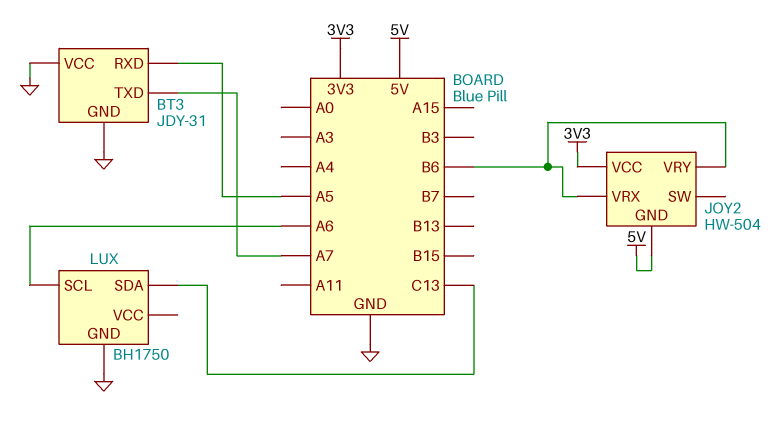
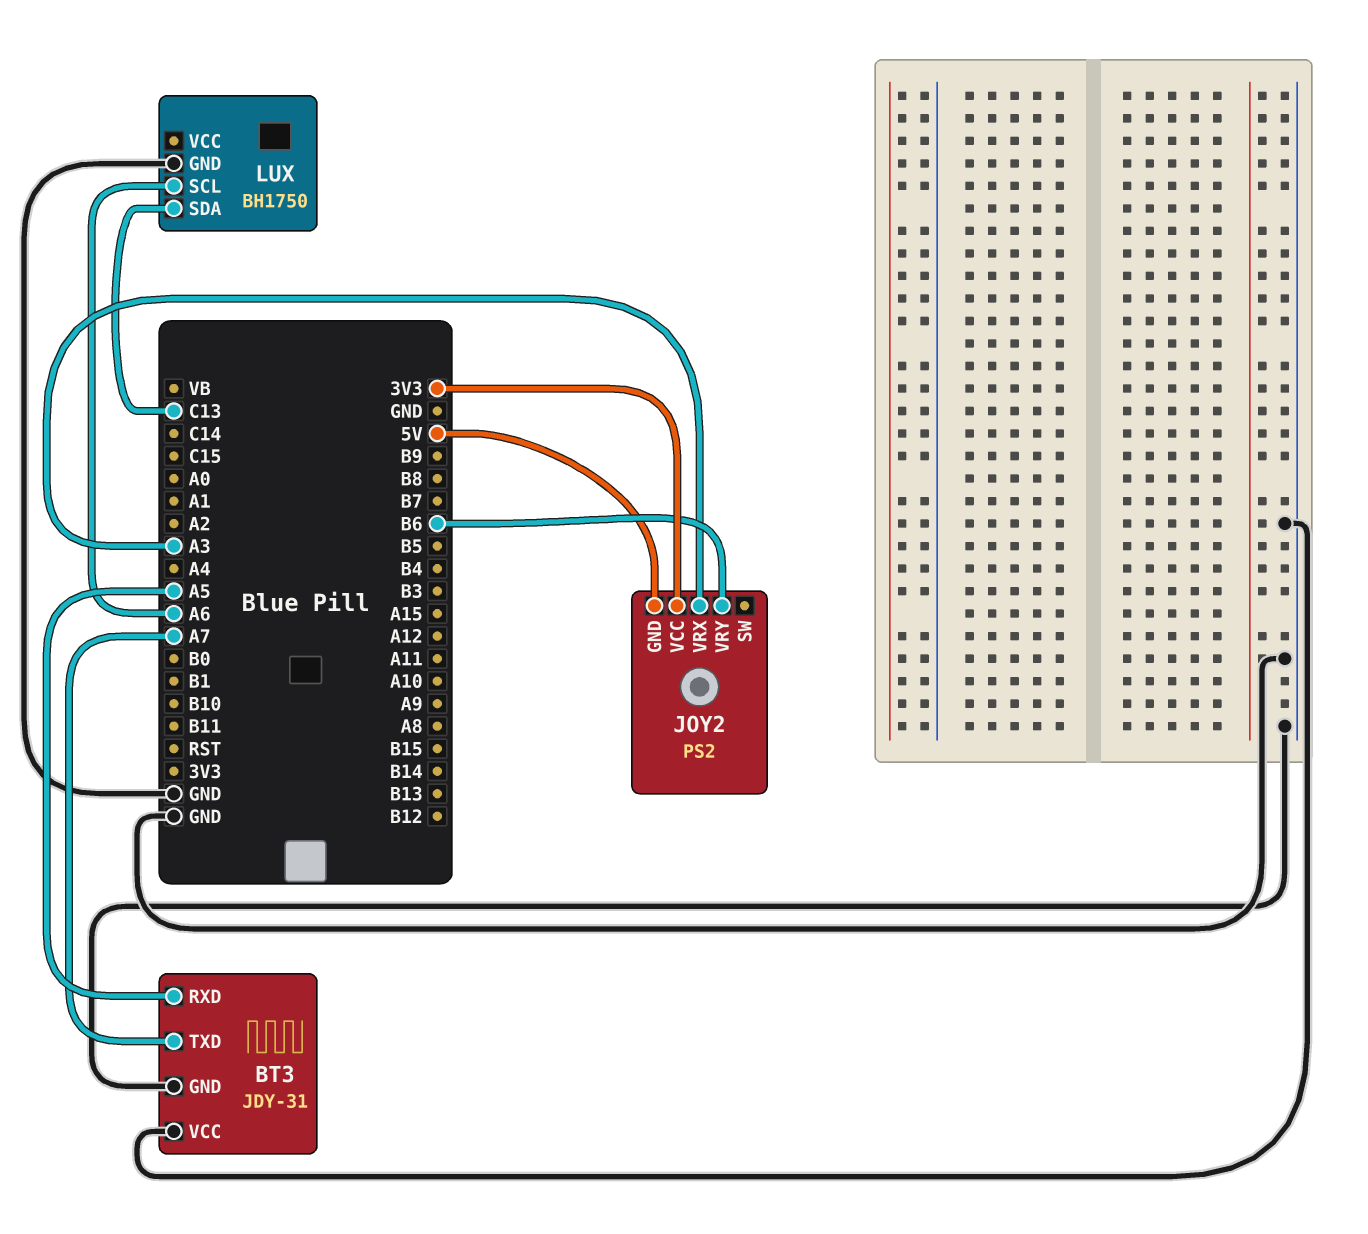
JOY2: HW-504 -> PS2
JOY2 pin VRX: B6 -> A3

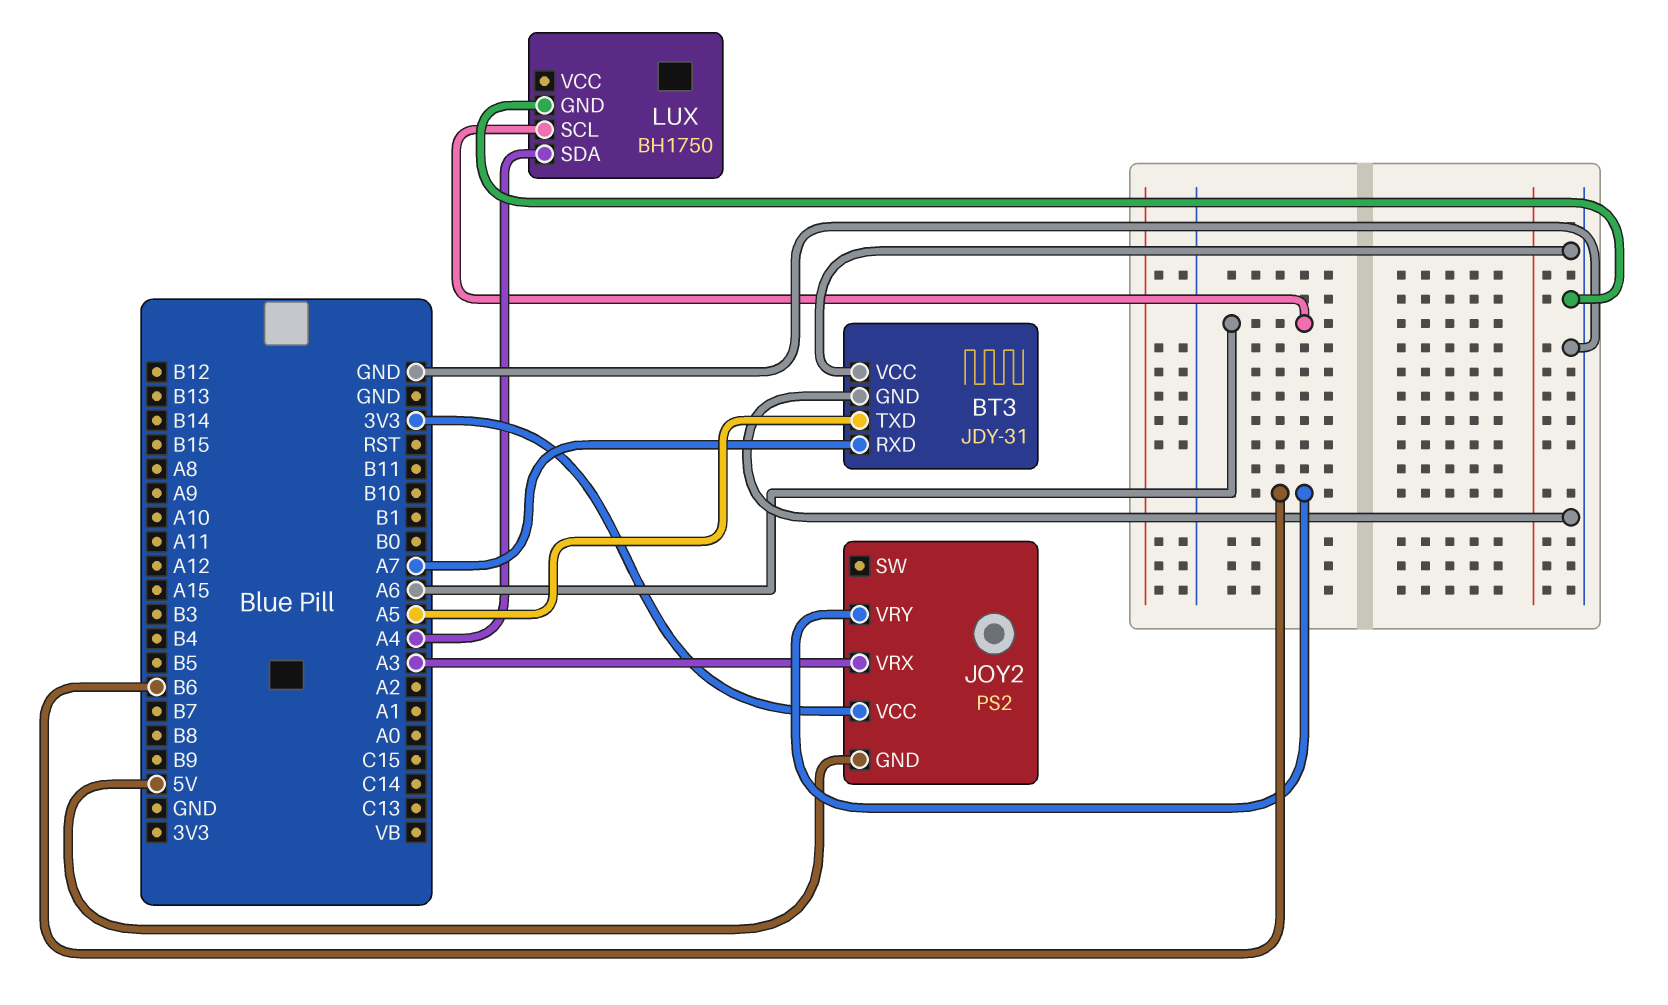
BT3 pin RXD: A5 -> A7
BT3 pin TXD: A7 -> A5
LUX pin SDA: C13 -> A4

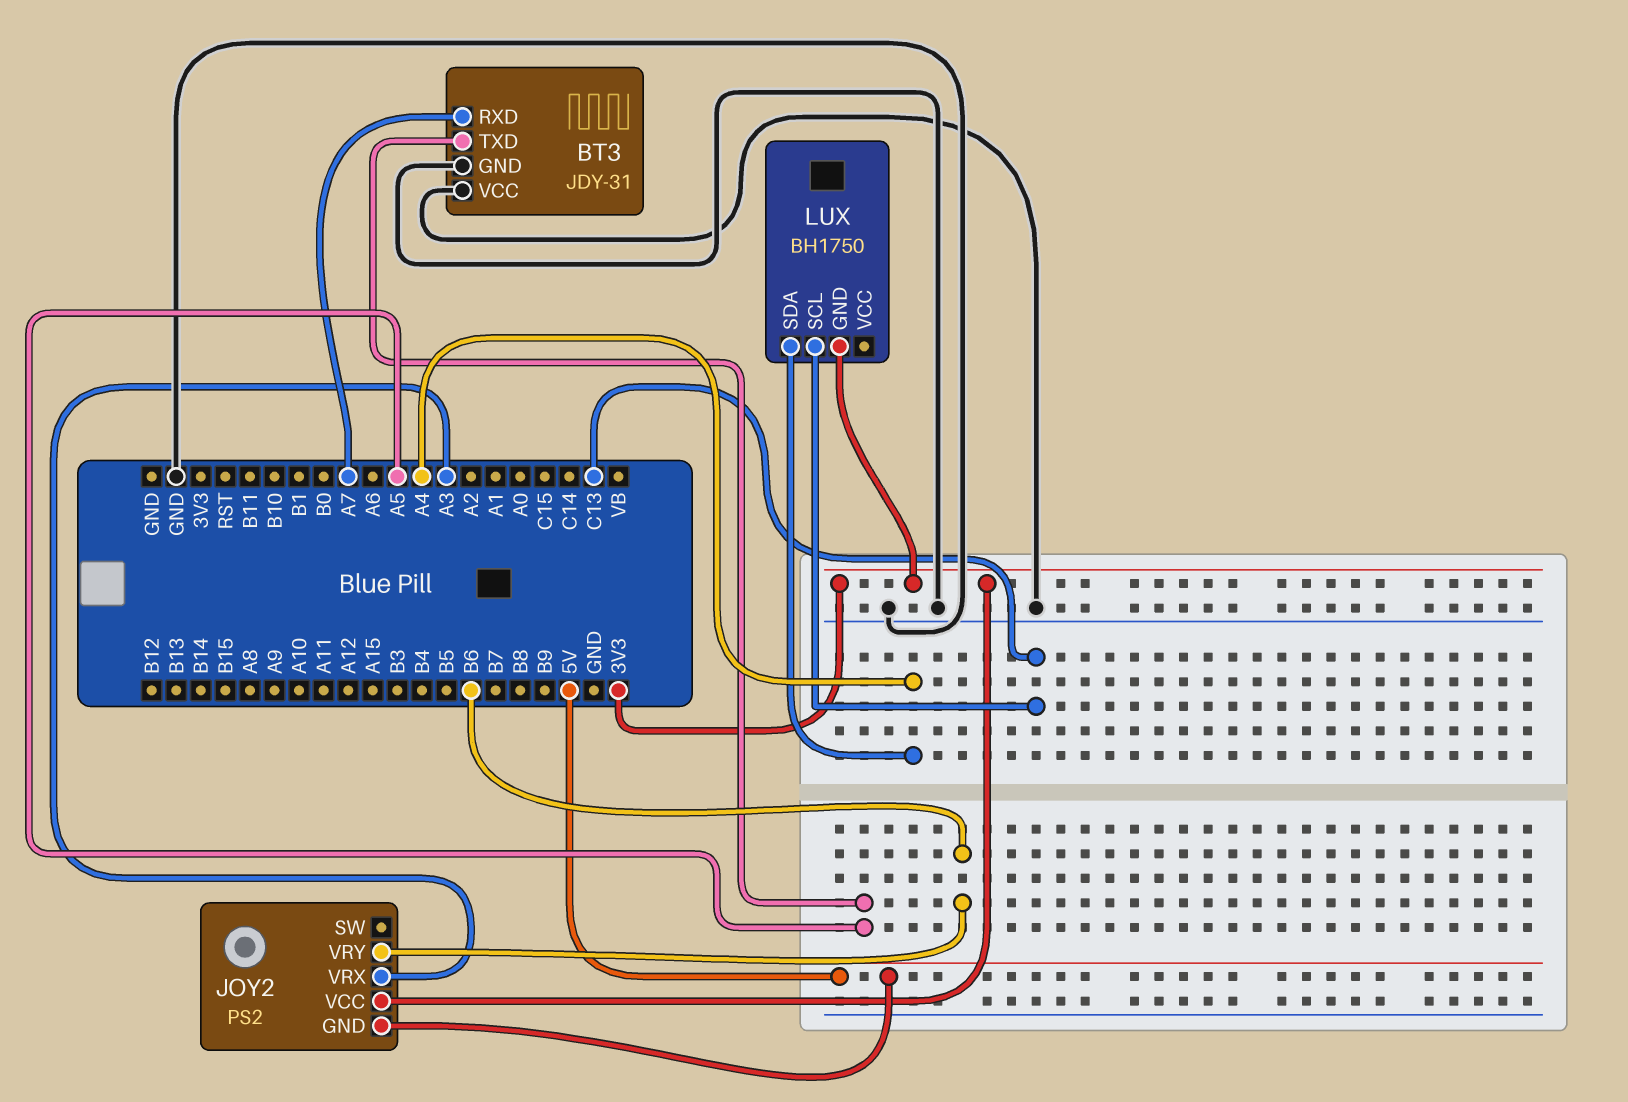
LUX pin GND: GND -> 3V3
LUX pin SCL: A6 -> C13

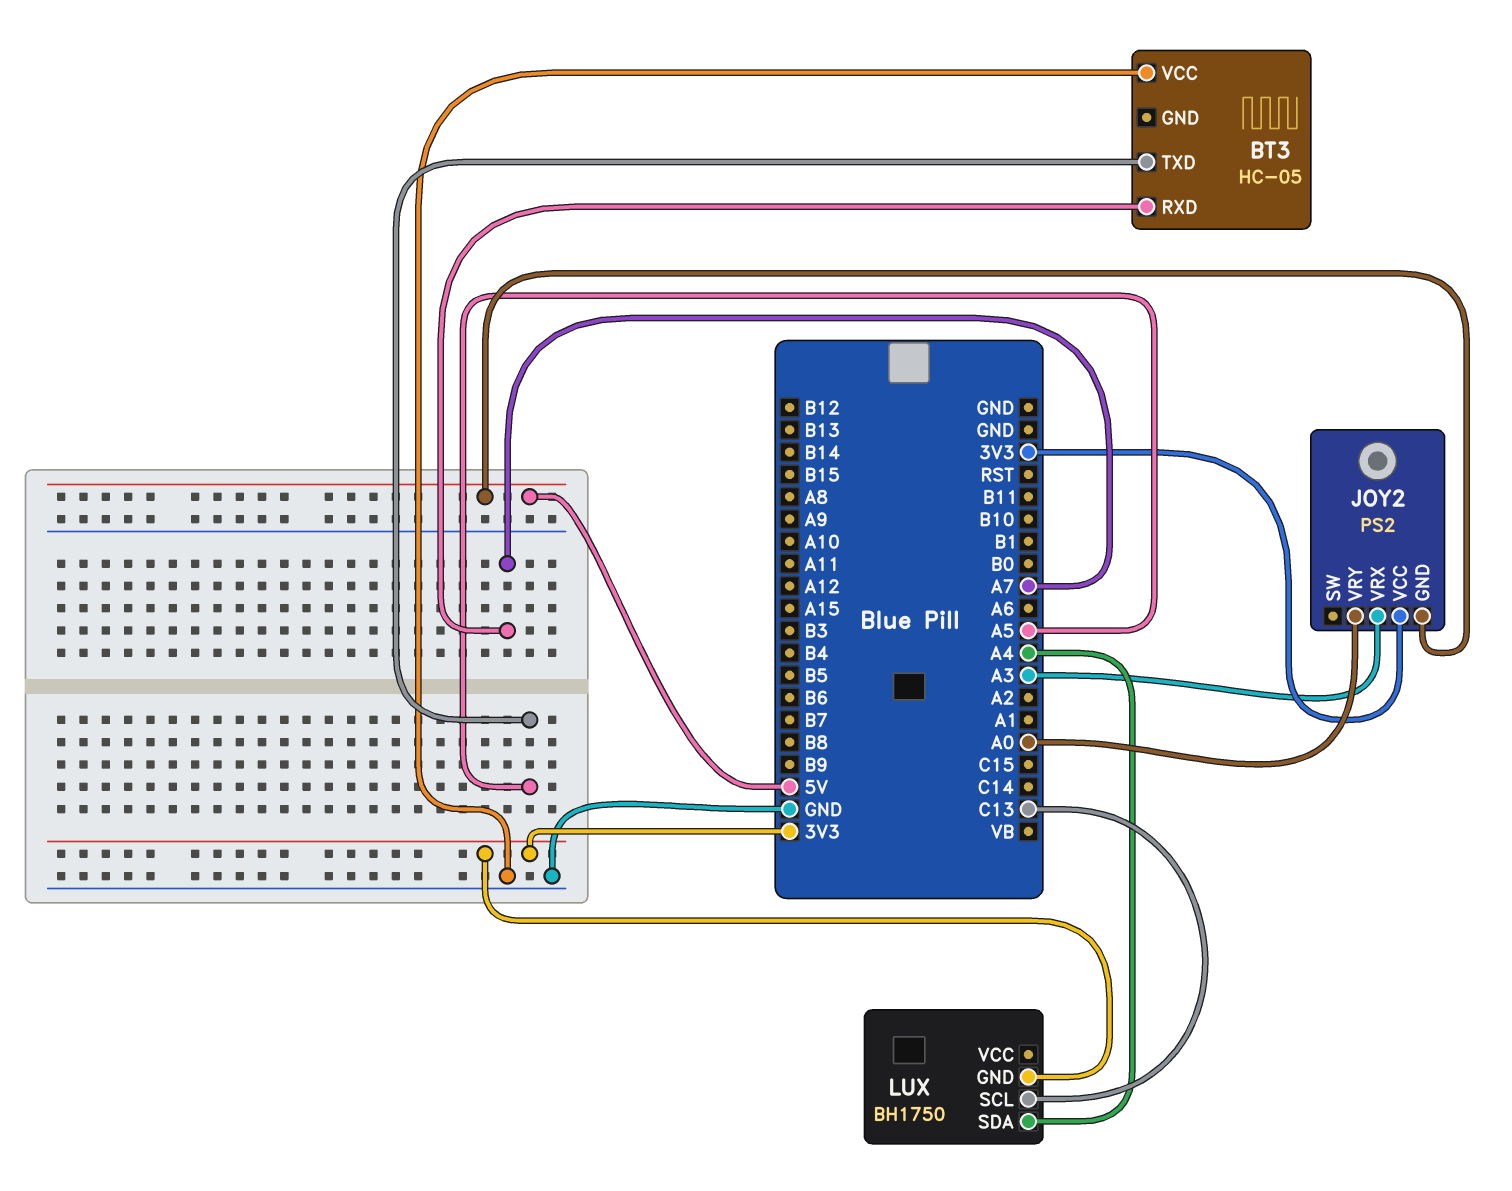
BT3: JDY-31 -> HC-05
BT3 pin GND: GND -> none
JOY2 pin VRY: B6 -> A0

